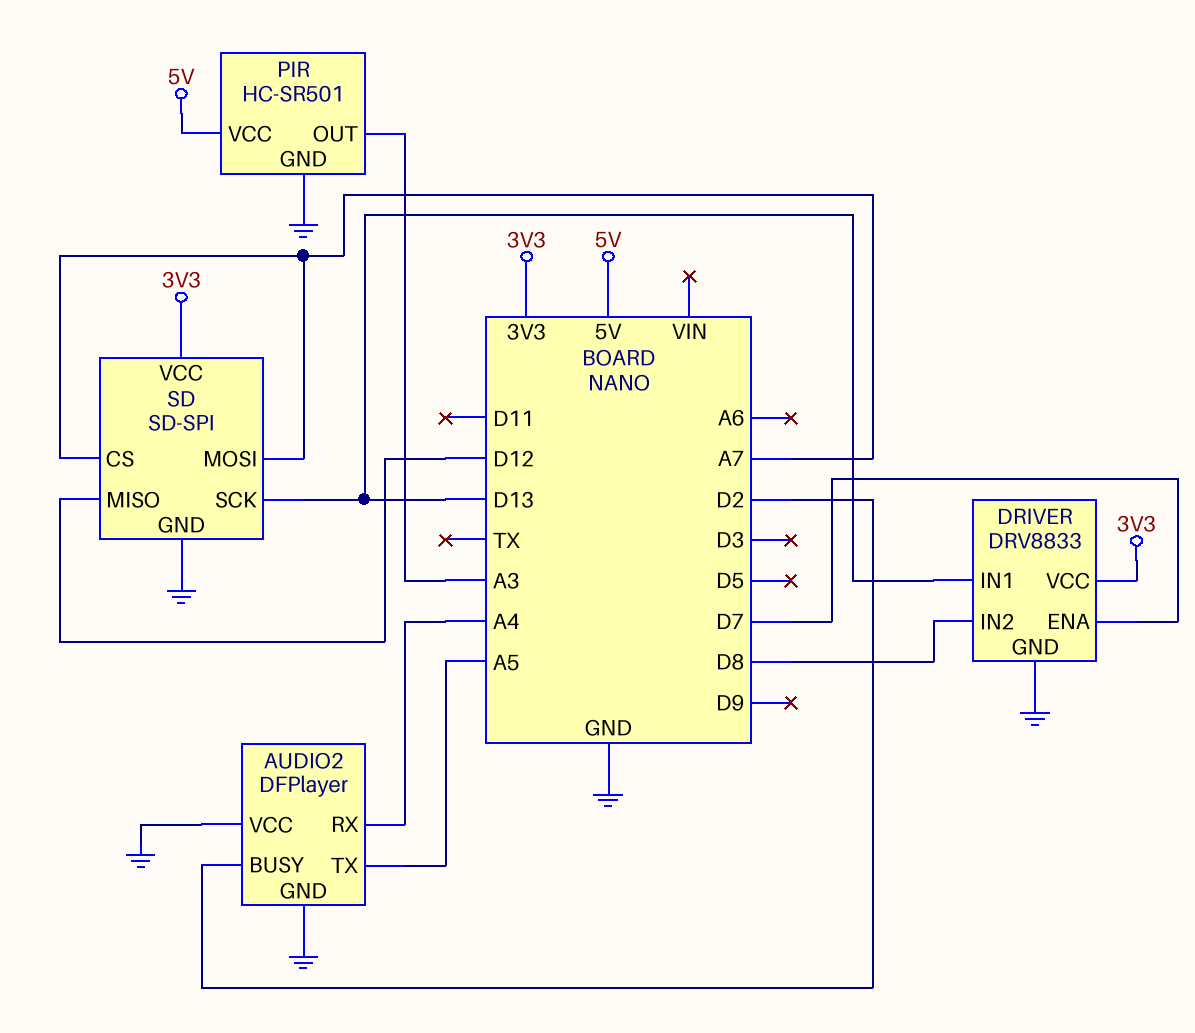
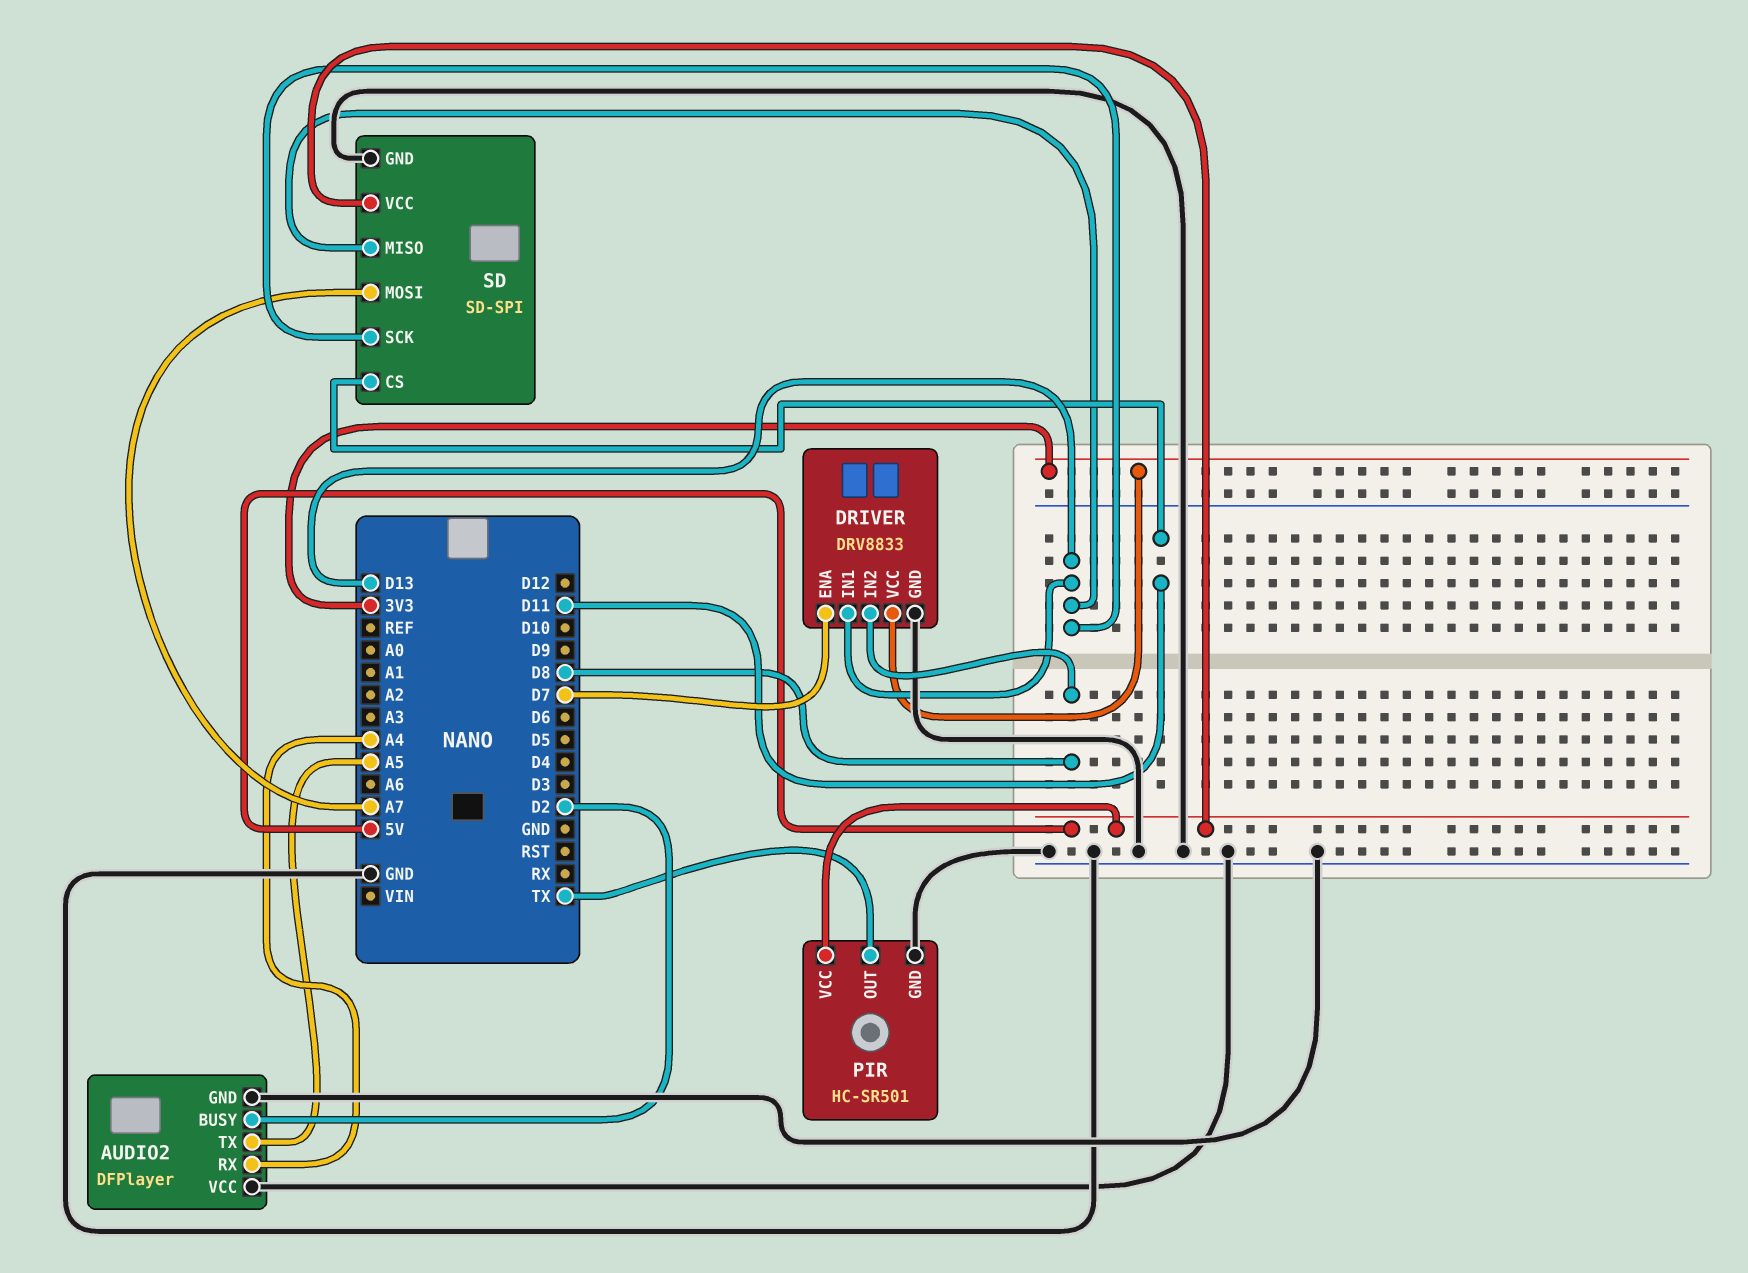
PIR pin OUT: A3 -> TX
SD pin CS: A7 -> D11
SD pin MISO: D12 -> D13
SD pin VCC: 3V3 -> 5V

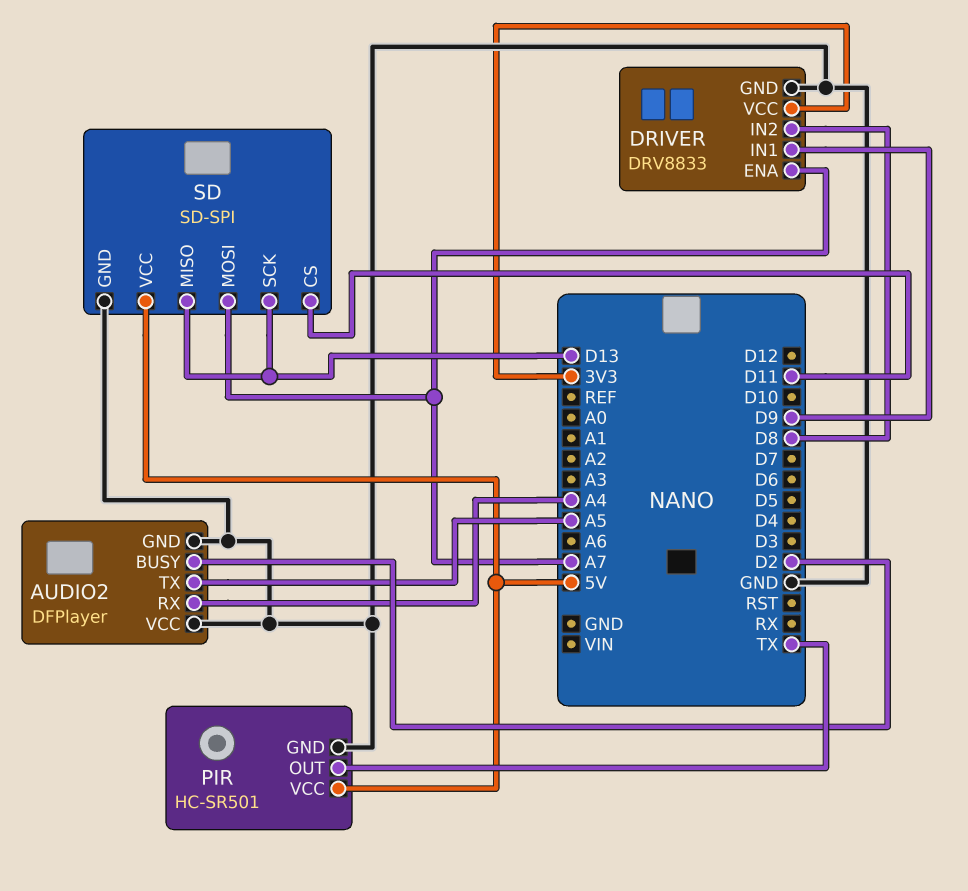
DRIVER pin ENA: D7 -> A7
DRIVER pin IN1: D13 -> D9

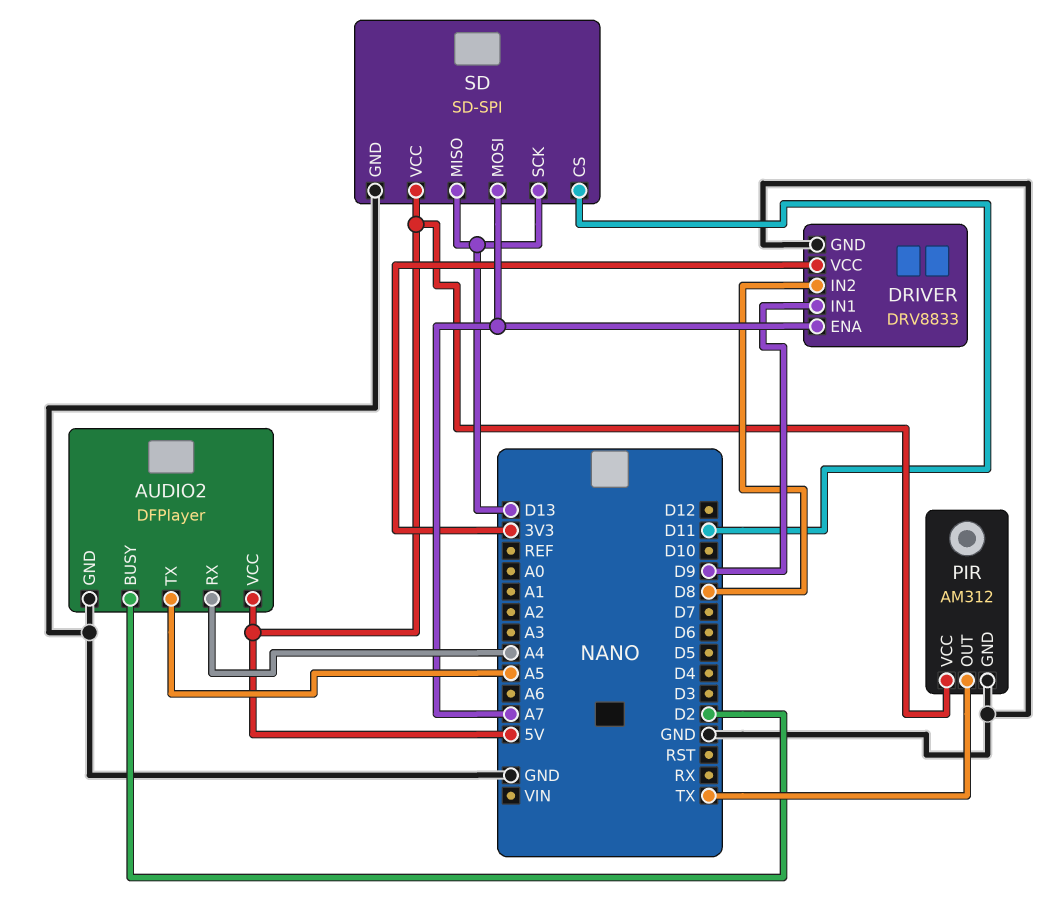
AUDIO2 pin VCC: GND -> 5V
PIR: HC-SR501 -> AM312

